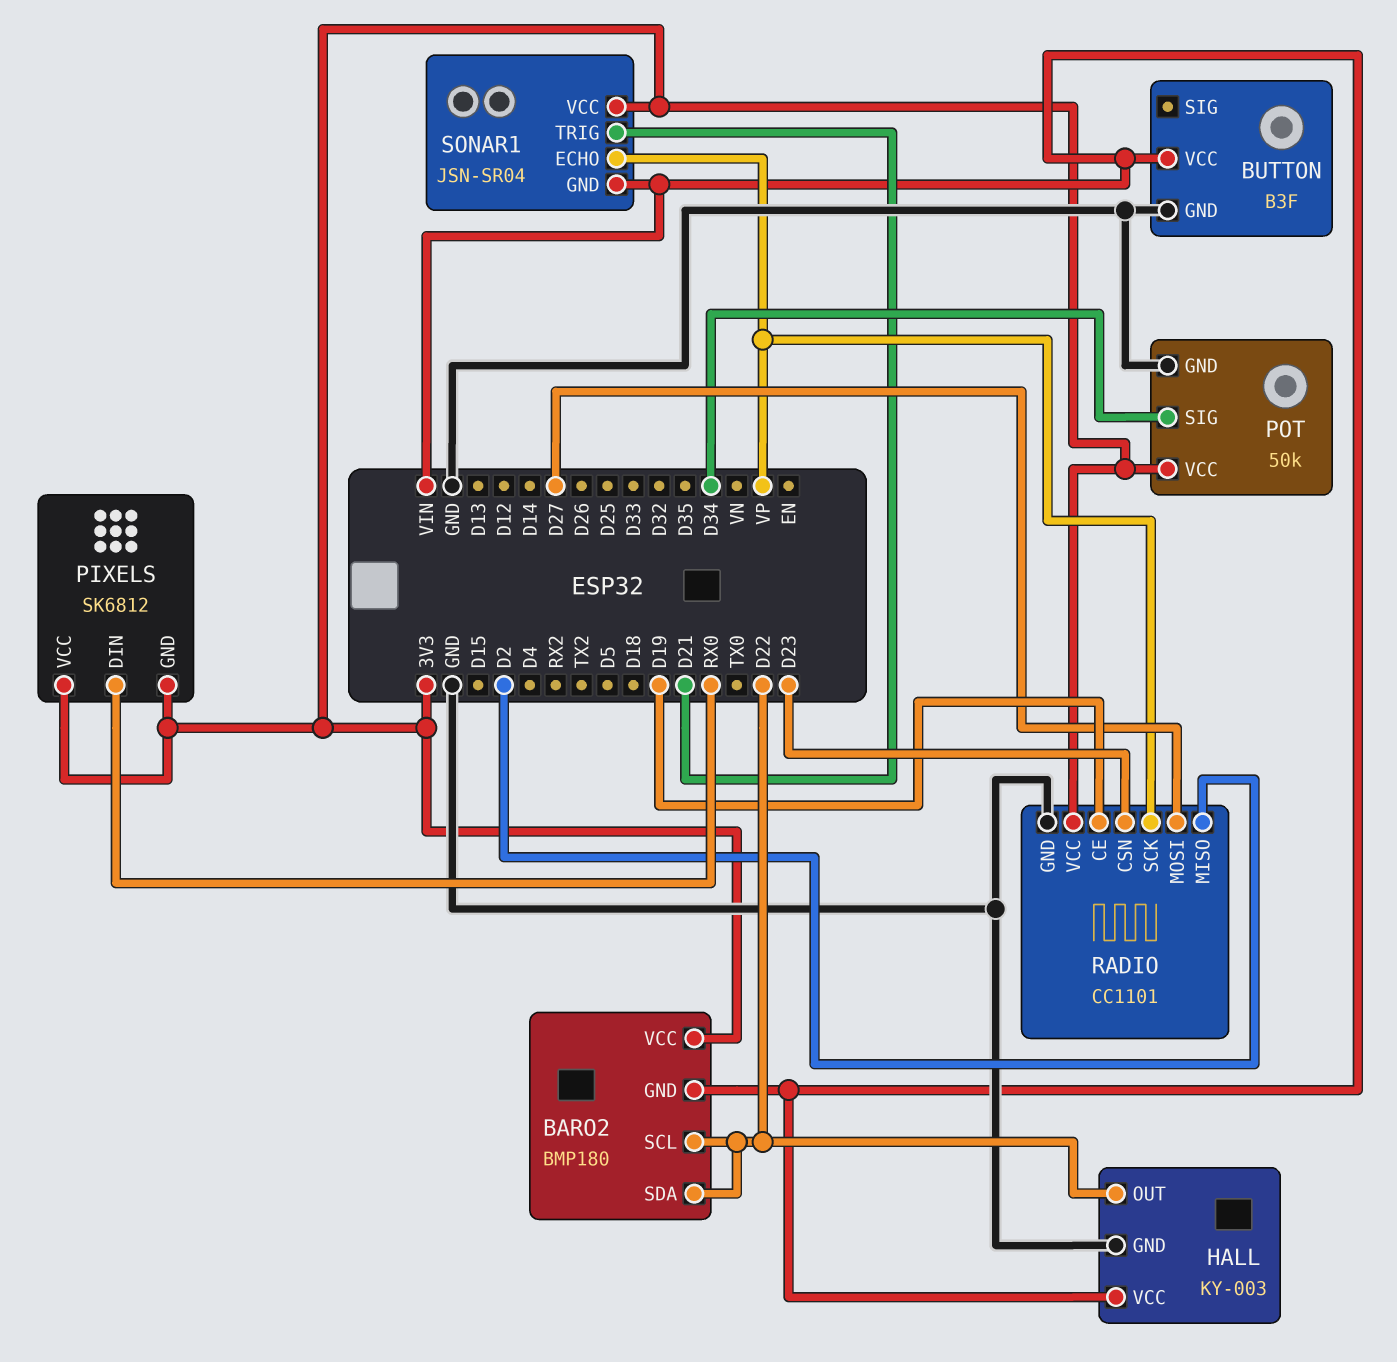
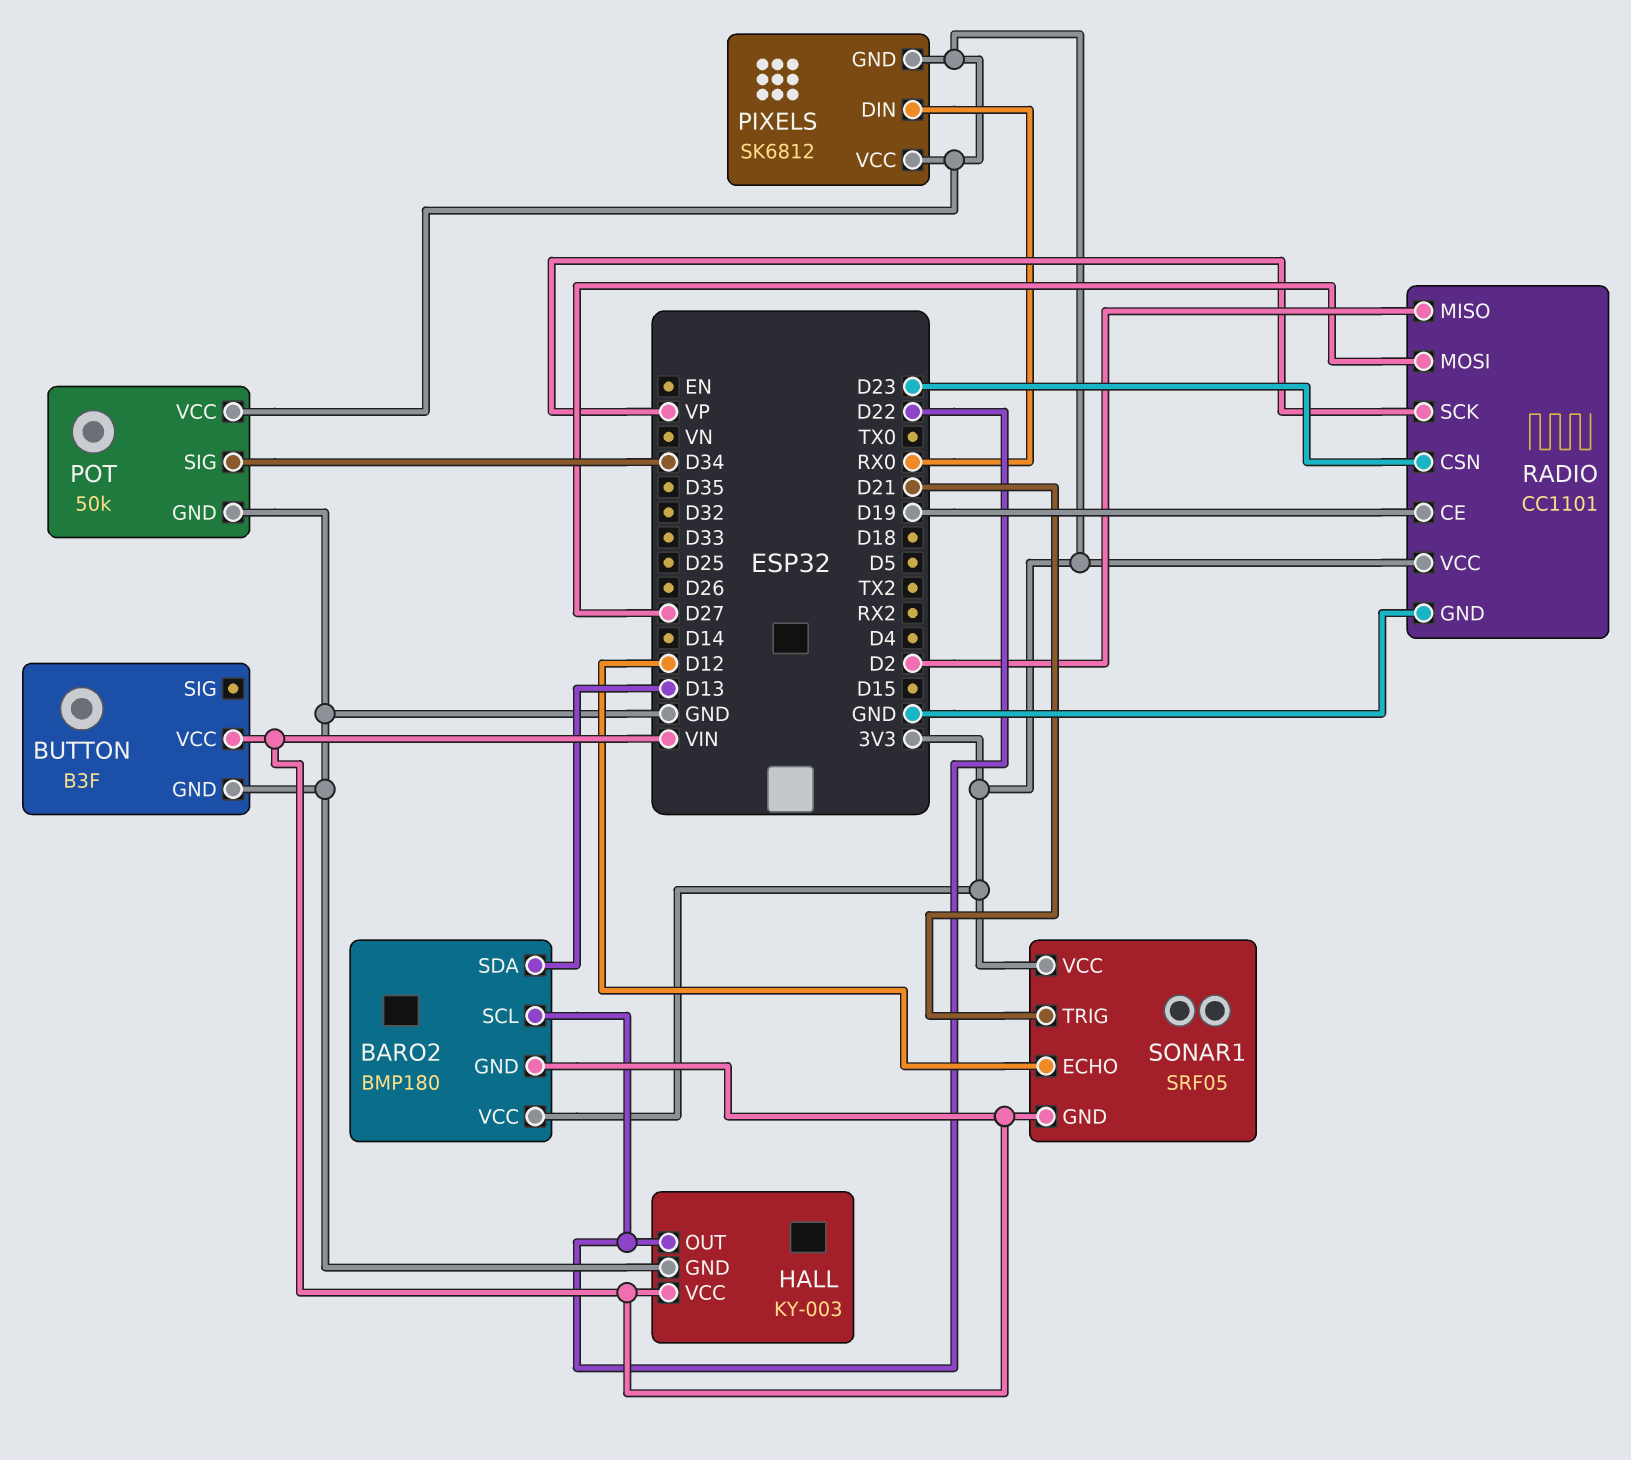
BARO2 pin SDA: D22 -> D13
SONAR1: JSN-SR04 -> SRF05
SONAR1 pin ECHO: VP -> D12

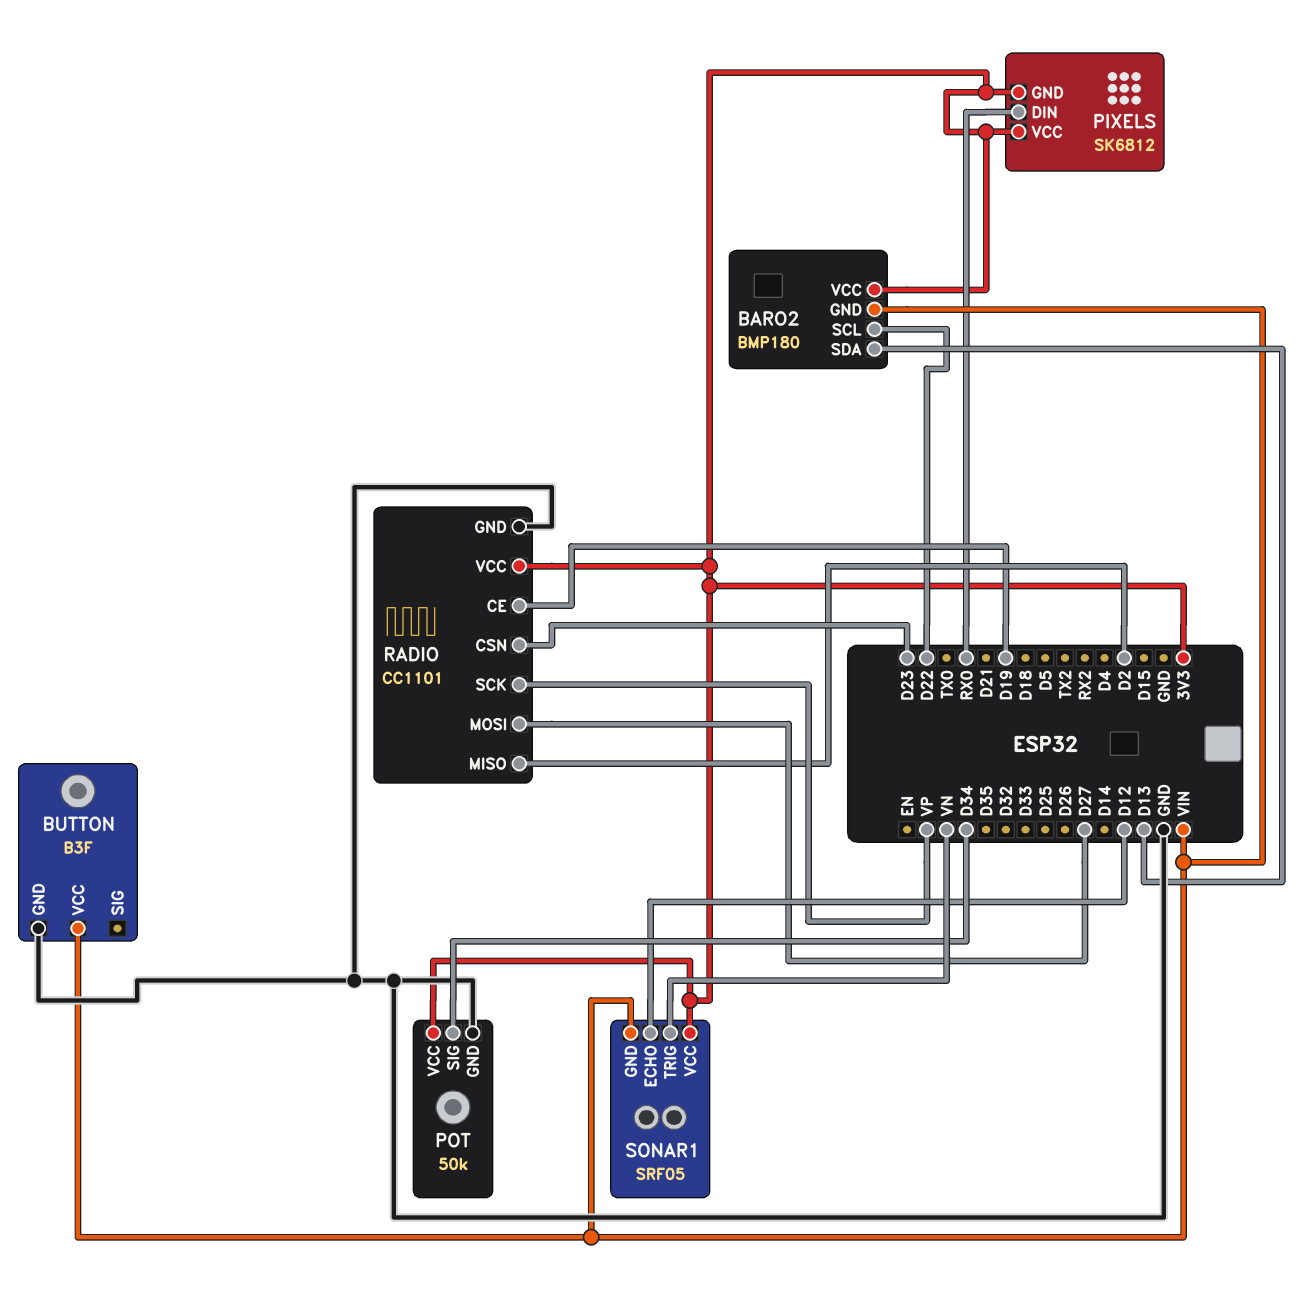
HALL: KY-003 -> none
HALL pin GND: GND -> none
HALL pin OUT: D22 -> none
HALL pin VCC: VIN -> none
SONAR1 pin TRIG: D21 -> VN

